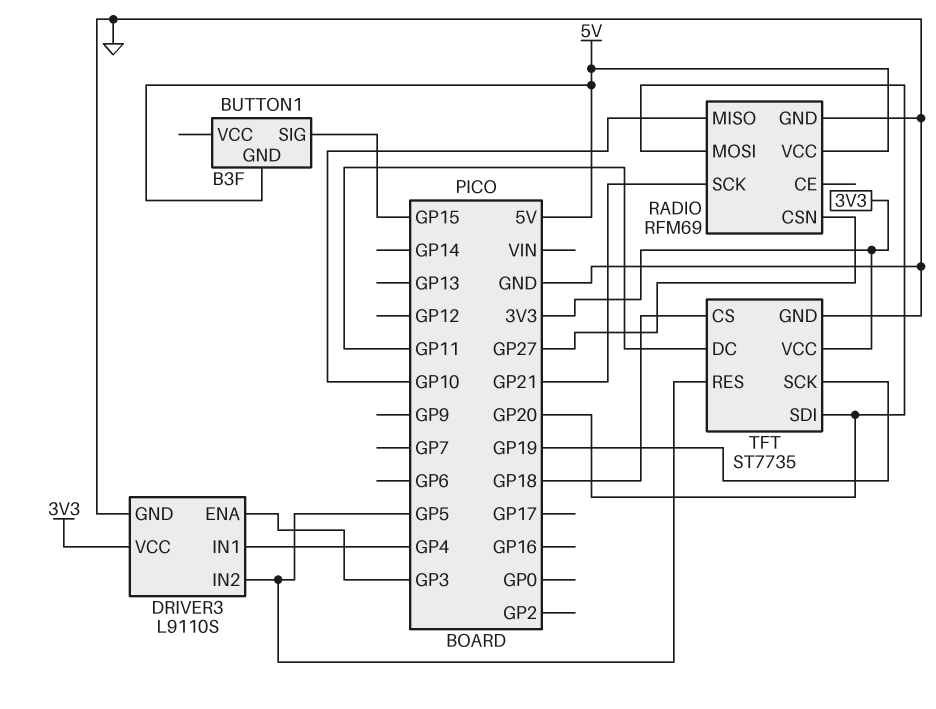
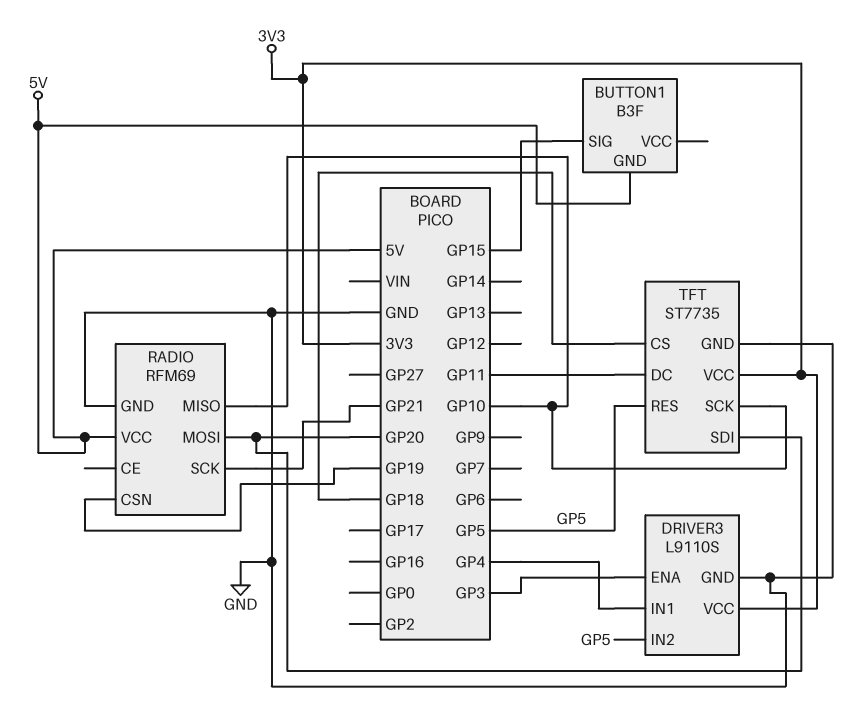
RADIO pin CSN: GP27 -> GP19
TFT pin SCK: GP19 -> GP10

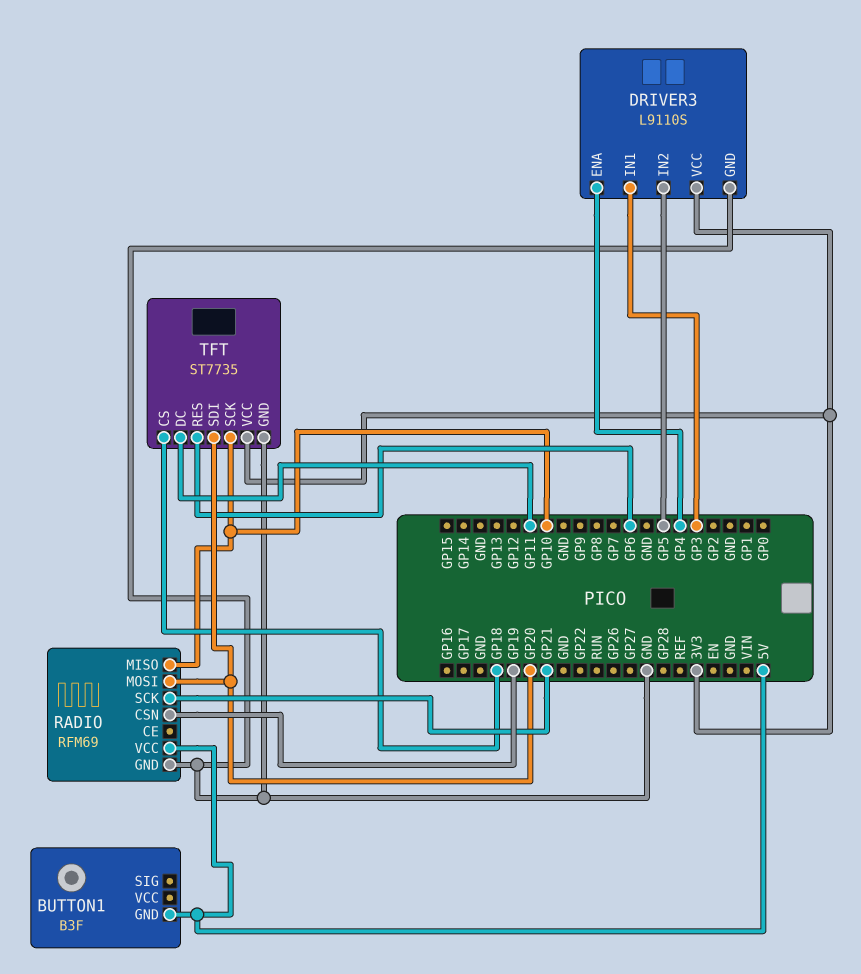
BUTTON1 pin SIG: GP15 -> none
DRIVER3 pin ENA: GP3 -> GP4
DRIVER3 pin IN1: GP4 -> GP3
TFT pin RES: GP5 -> GP6

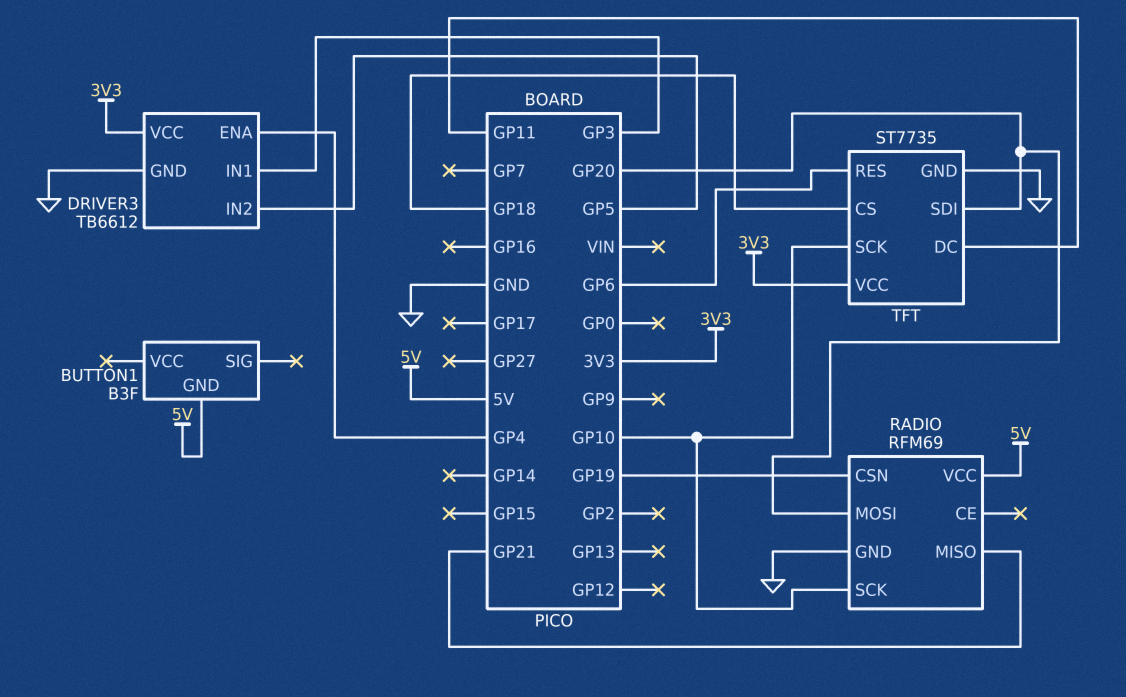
DRIVER3: L9110S -> TB6612
RADIO pin MISO: GP10 -> GP21
RADIO pin SCK: GP21 -> GP10

